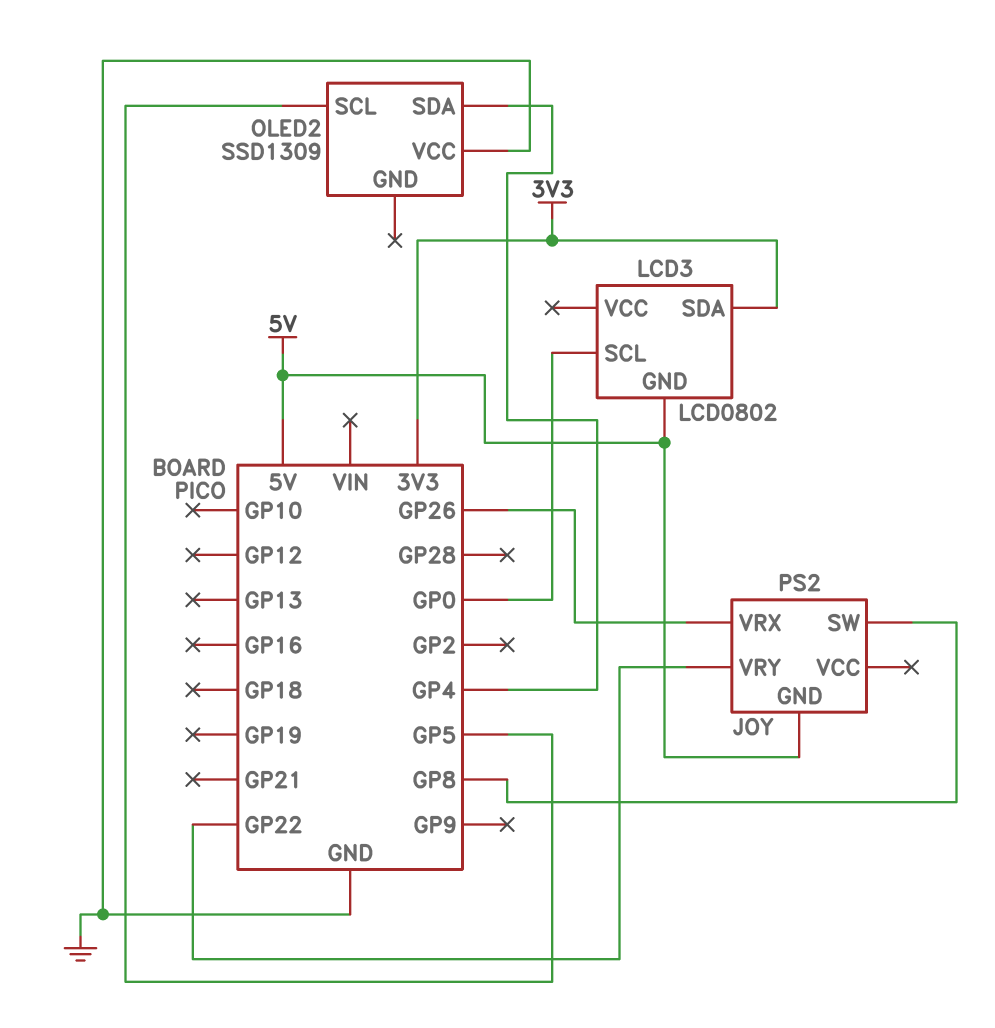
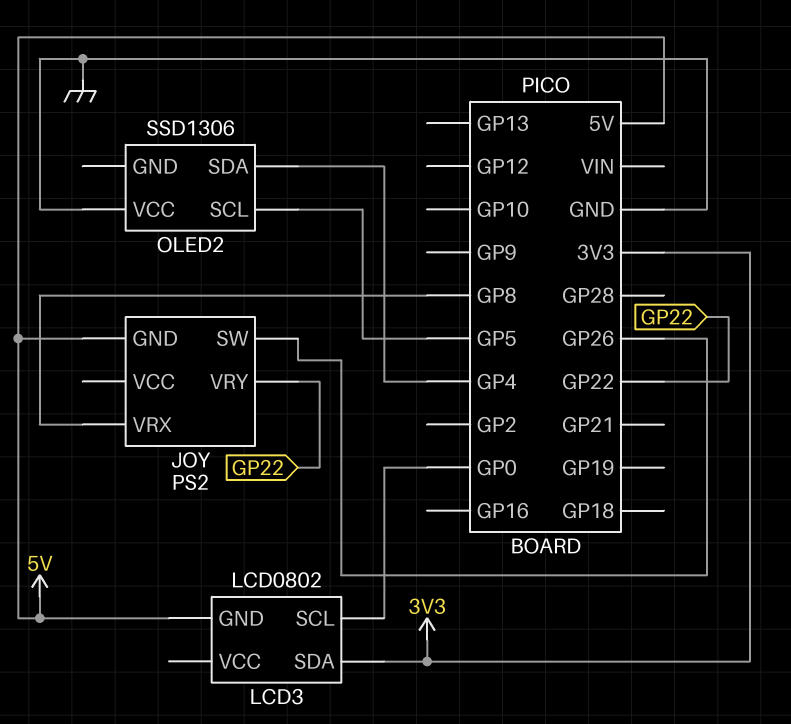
JOY pin SW: GP8 -> GP26
JOY pin VRX: GP26 -> GP8
OLED2: SSD1309 -> SSD1306

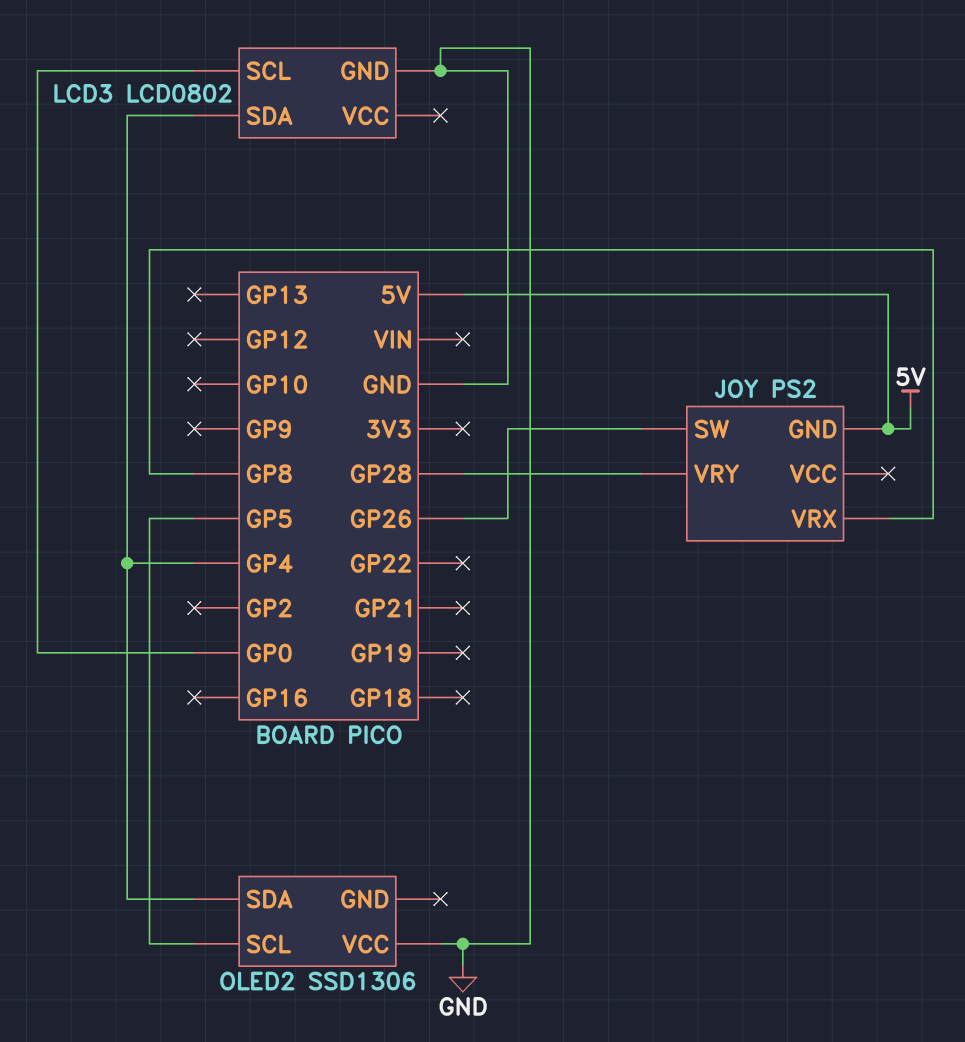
JOY pin VRY: GP22 -> GP28
LCD3 pin GND: 5V -> GND
LCD3 pin SDA: 3V3 -> GP4

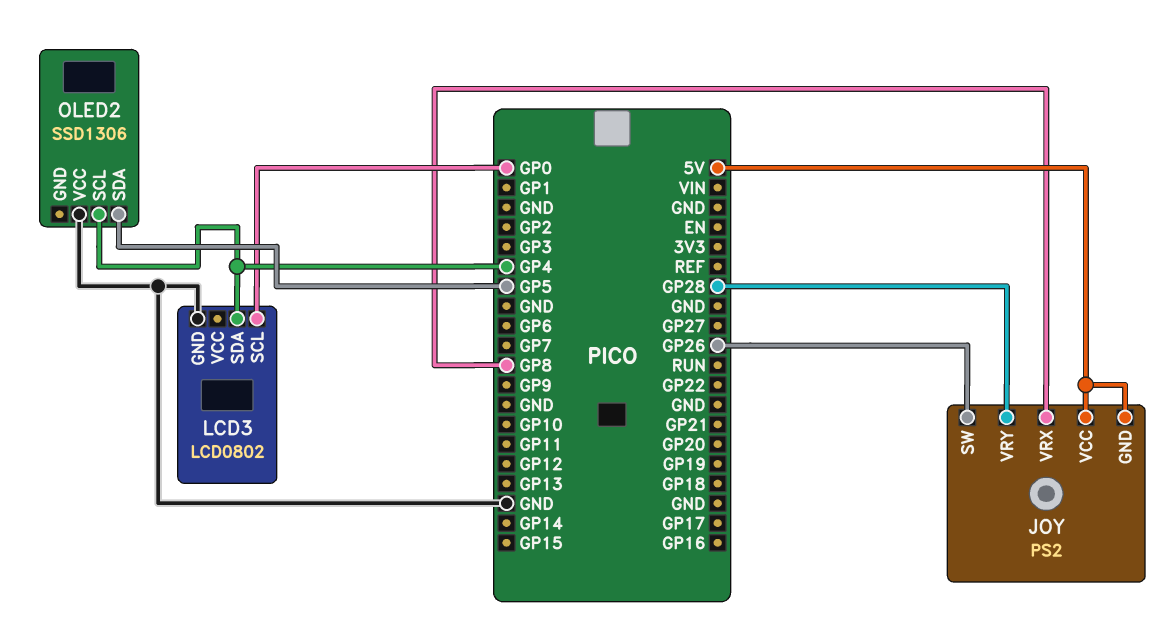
JOY pin VCC: none -> 5V
OLED2 pin SCL: GP5 -> GP4
OLED2 pin SDA: GP4 -> GP5

